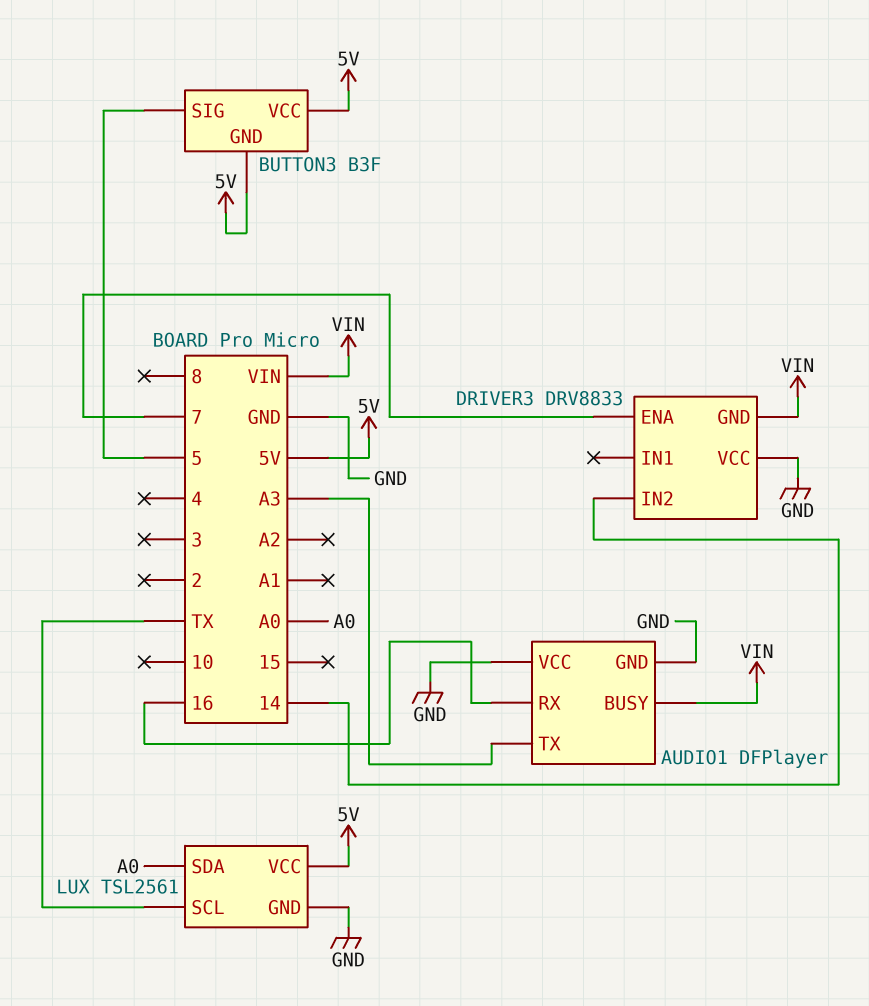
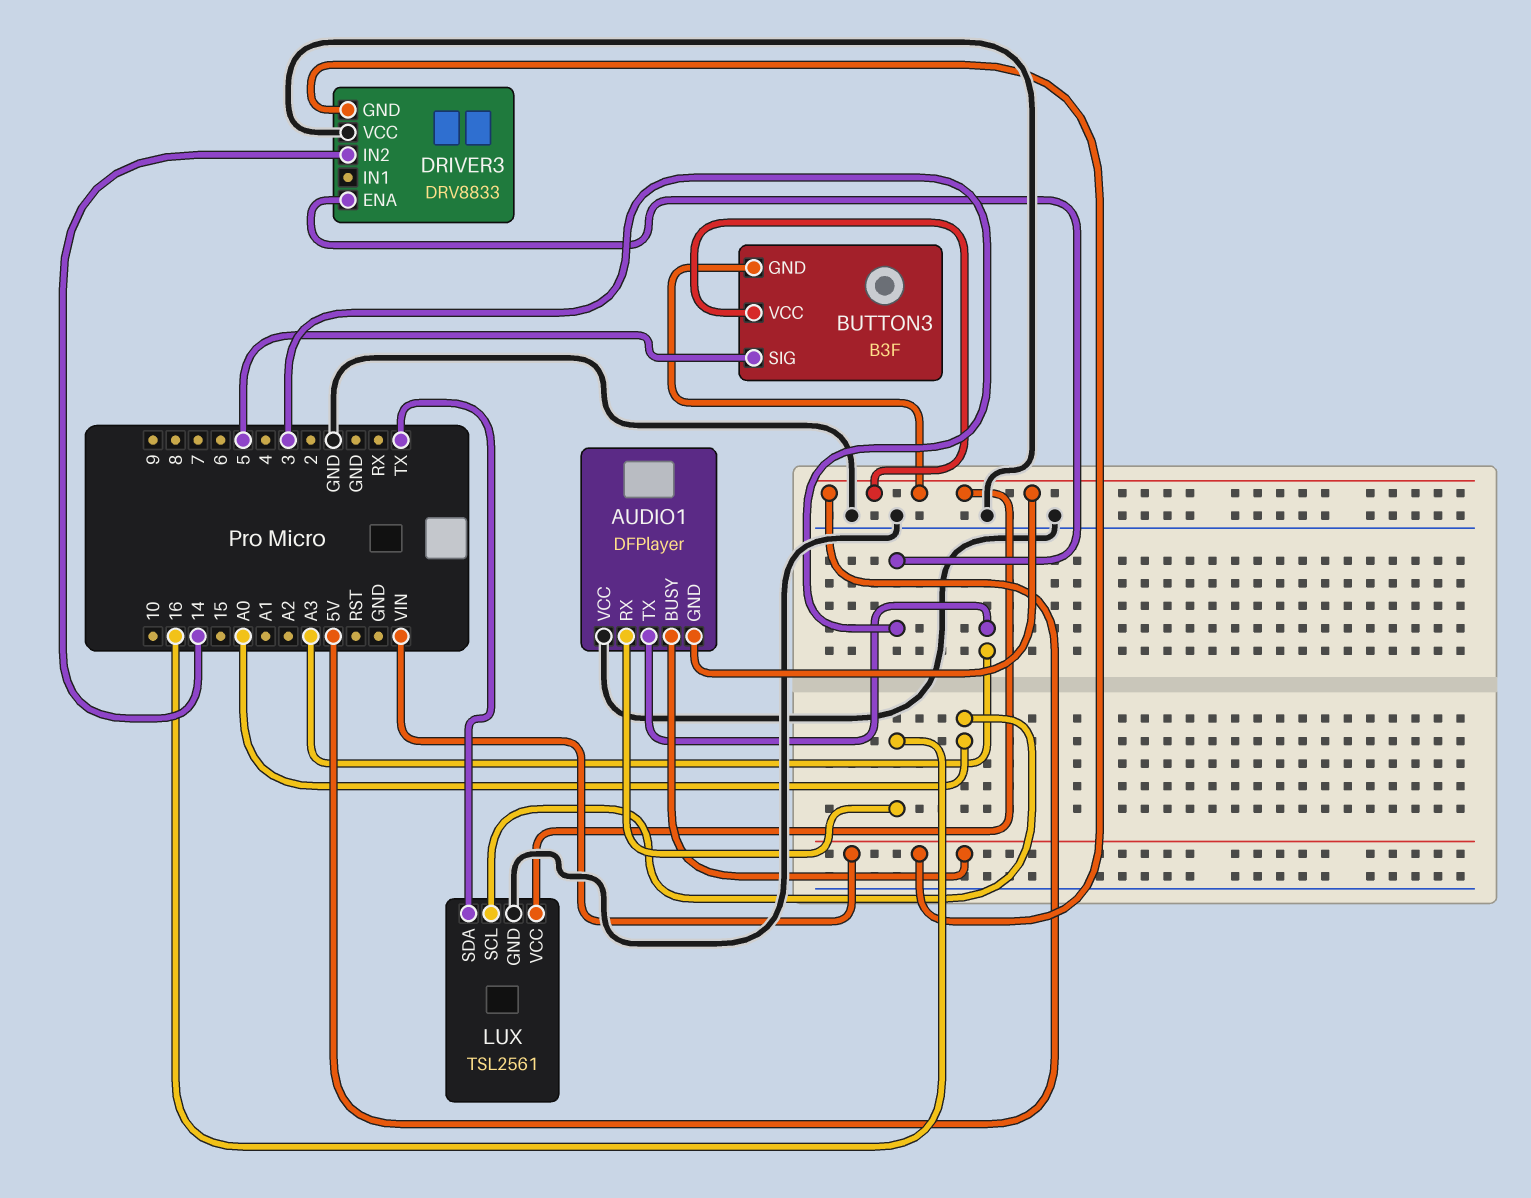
AUDIO1 pin GND: GND -> 5V
DRIVER3 pin ENA: 7 -> 3
LUX pin SCL: TX -> A0
LUX pin SDA: A0 -> TX

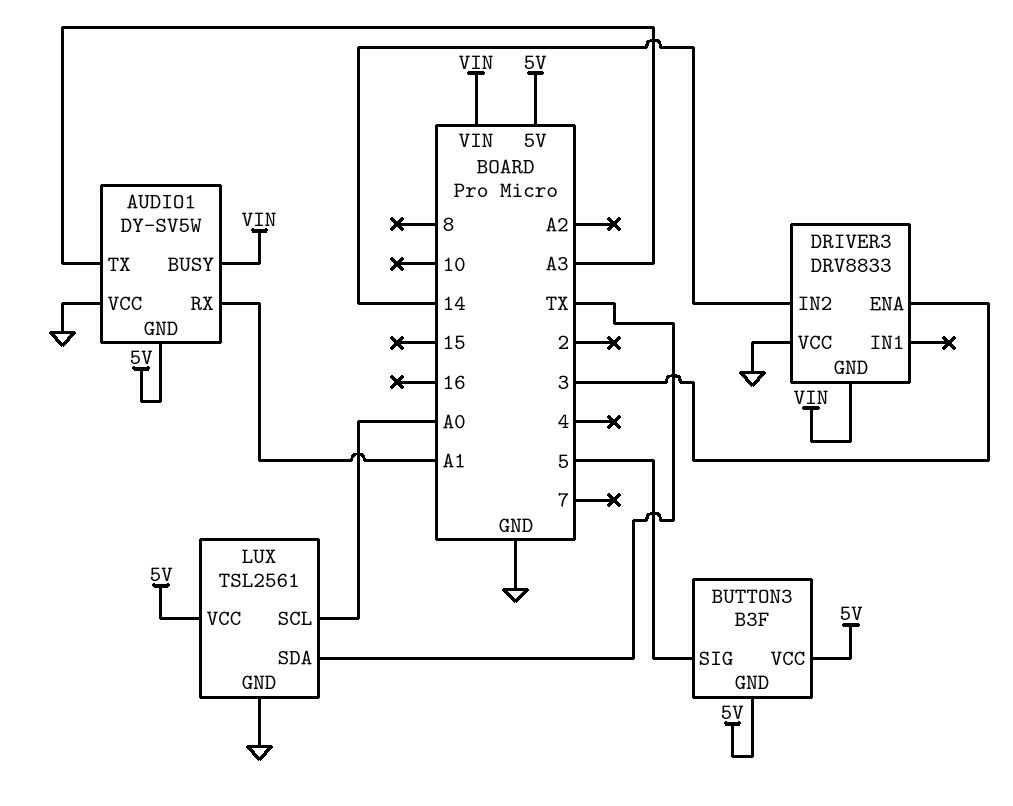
AUDIO1: DFPlayer -> DY-SV5W
AUDIO1 pin RX: 16 -> A1

